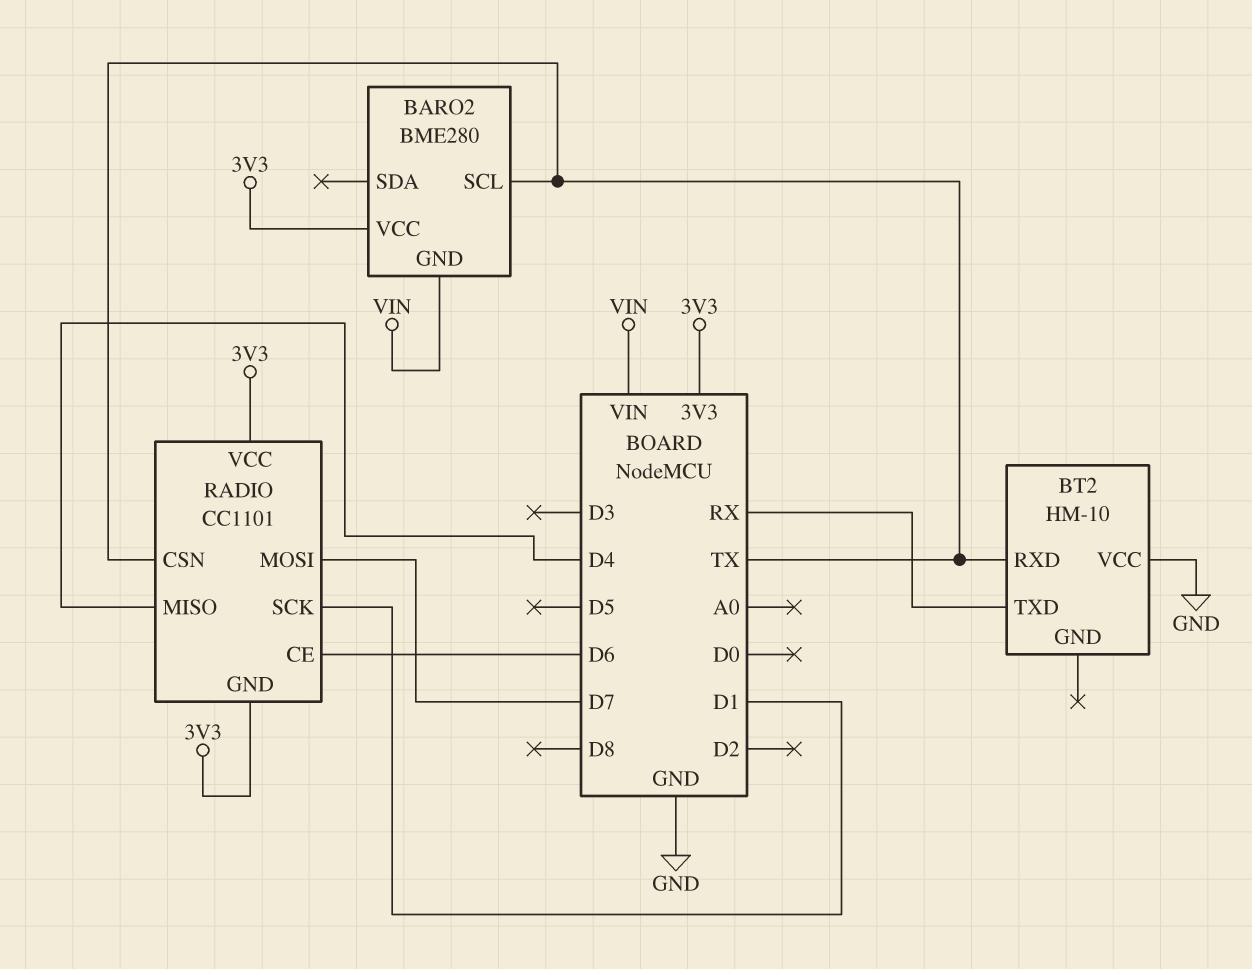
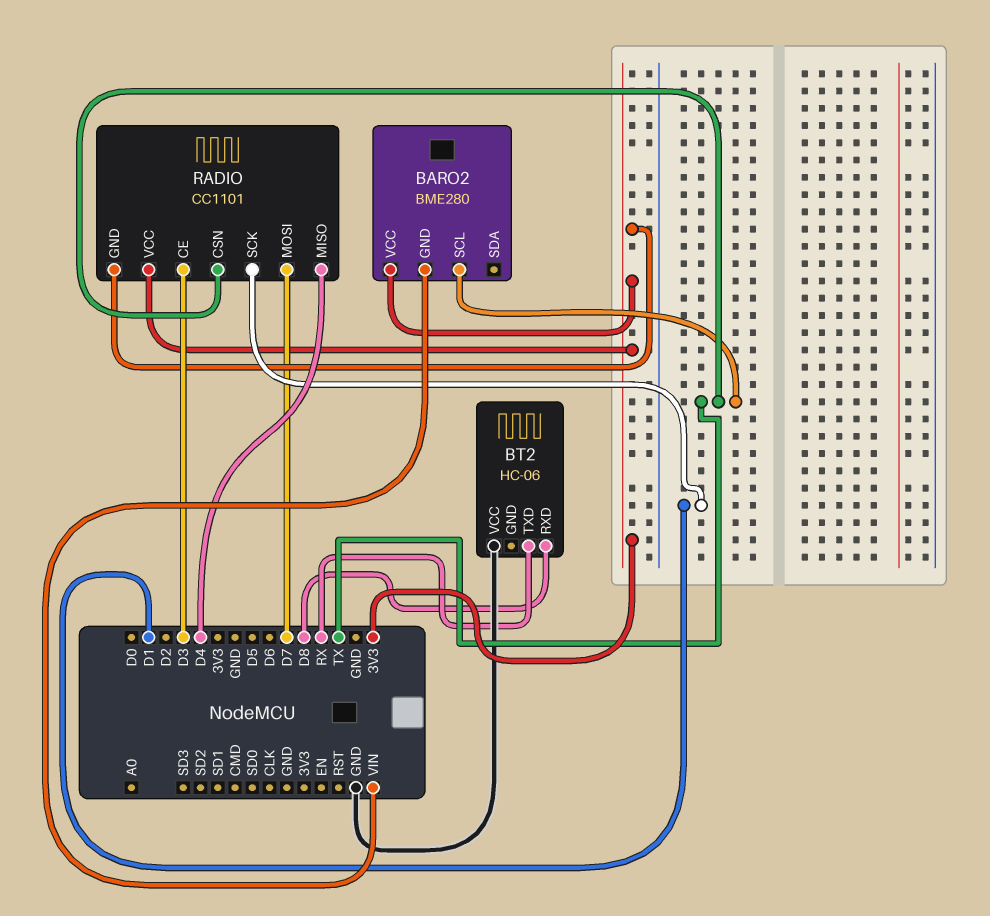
BT2: HM-10 -> HC-06
BT2 pin RXD: TX -> D8
RADIO pin CE: D6 -> D3

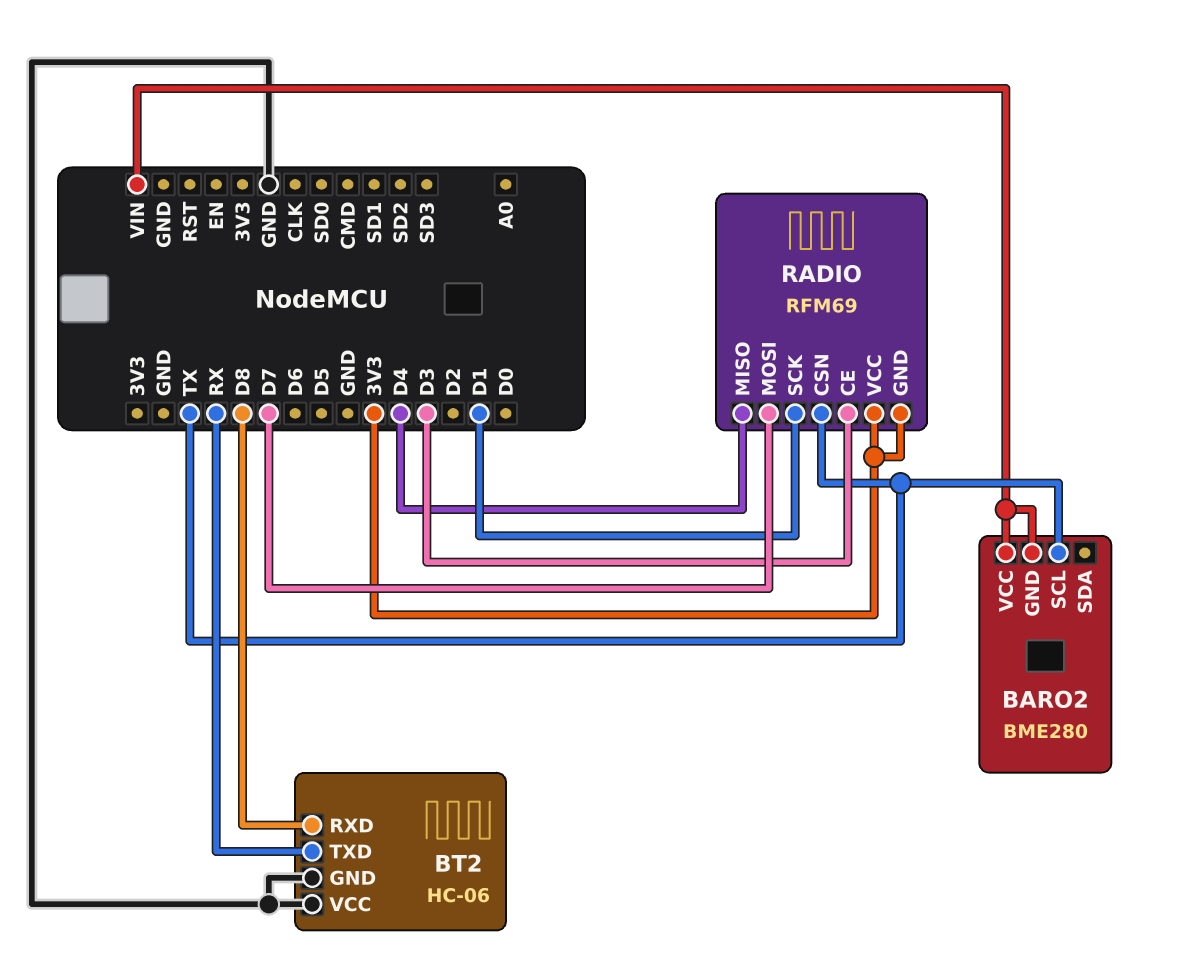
BARO2 pin VCC: 3V3 -> VIN
BT2 pin GND: none -> GND
RADIO: CC1101 -> RFM69

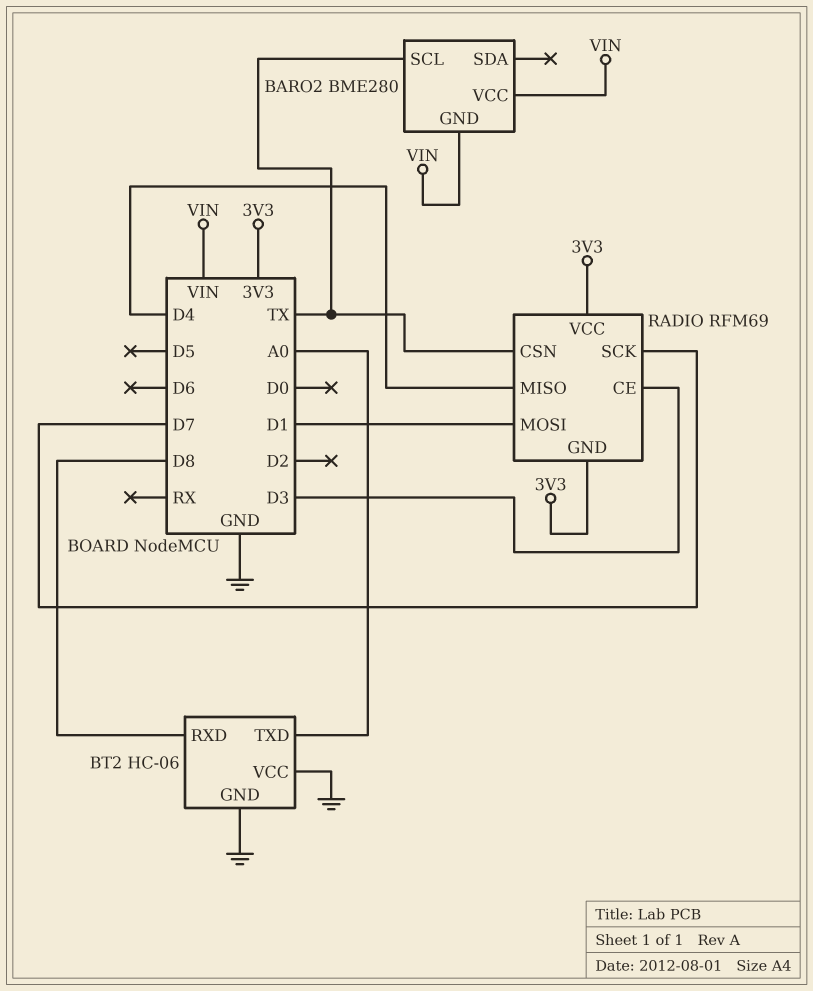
BT2 pin TXD: RX -> A0
RADIO pin MOSI: D7 -> D1
RADIO pin SCK: D1 -> D7

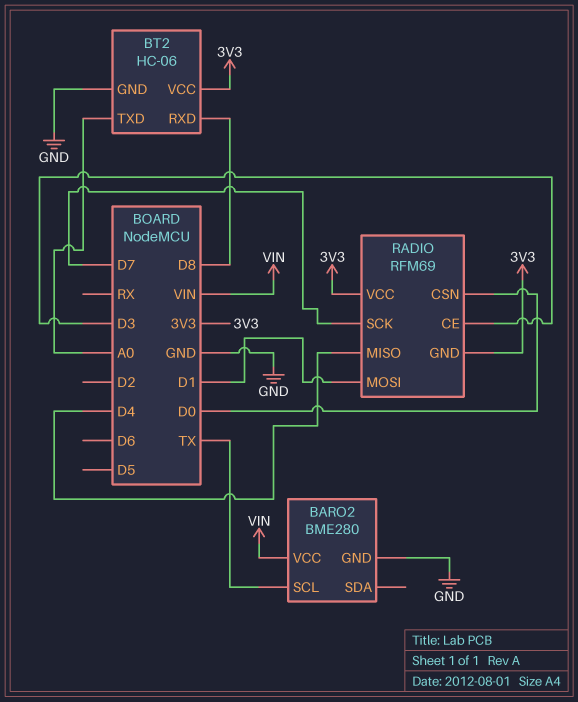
BARO2 pin GND: VIN -> GND
BT2 pin VCC: GND -> 3V3
RADIO pin CSN: TX -> D0

